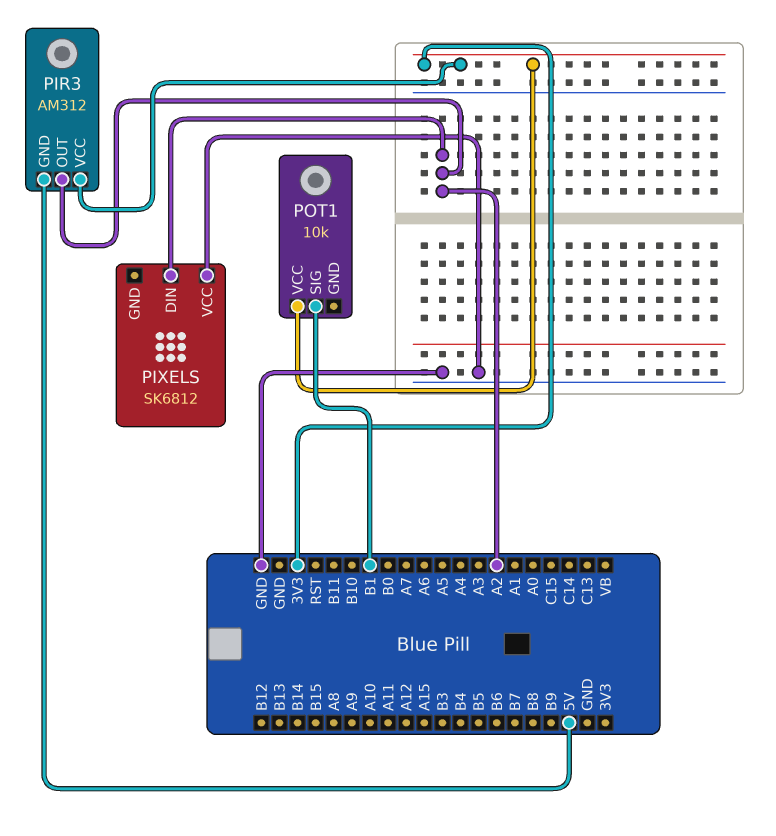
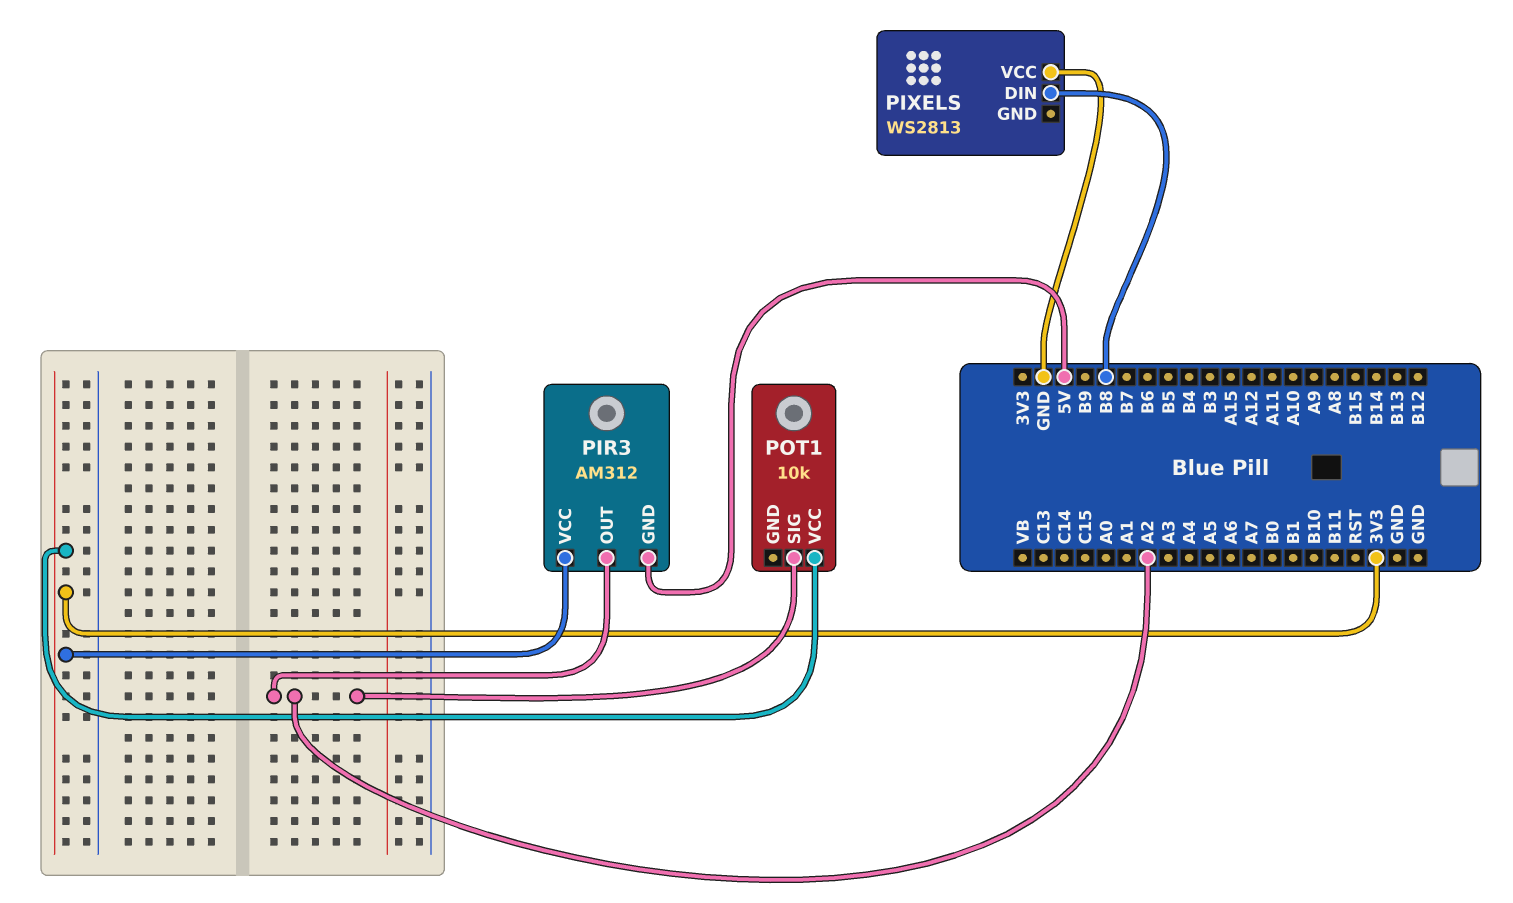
PIXELS: SK6812 -> WS2813
PIXELS pin DIN: A2 -> B8
POT1 pin SIG: B1 -> A2

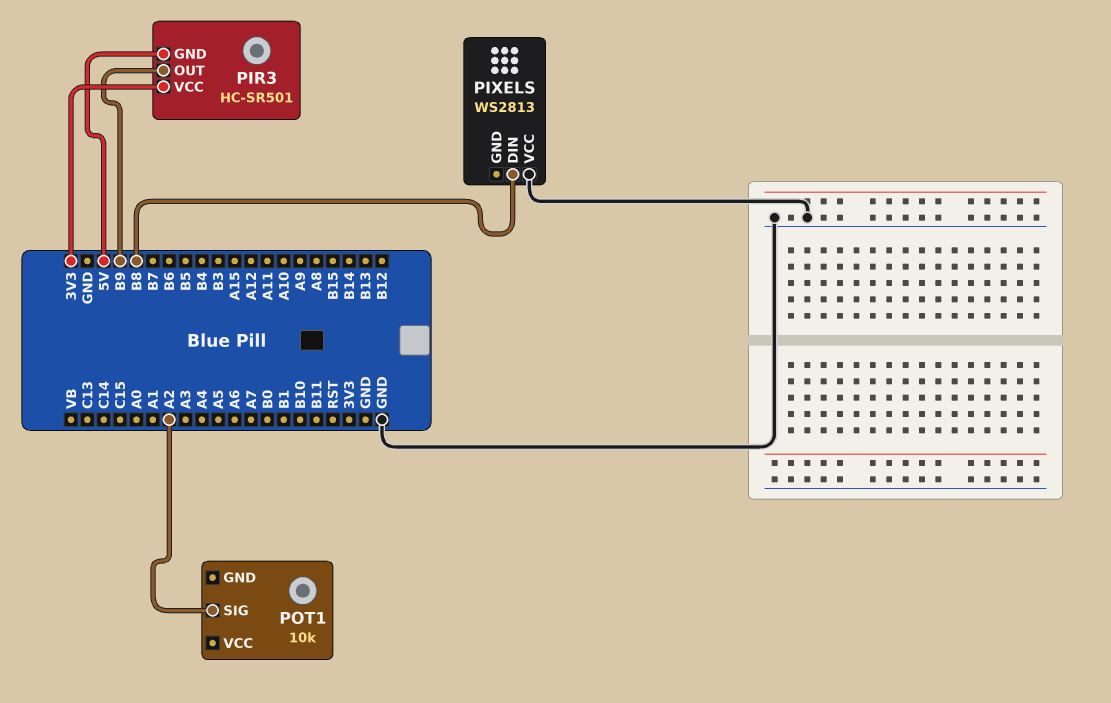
PIR3: AM312 -> HC-SR501
PIR3 pin OUT: A2 -> B9
POT1 pin VCC: 3V3 -> none

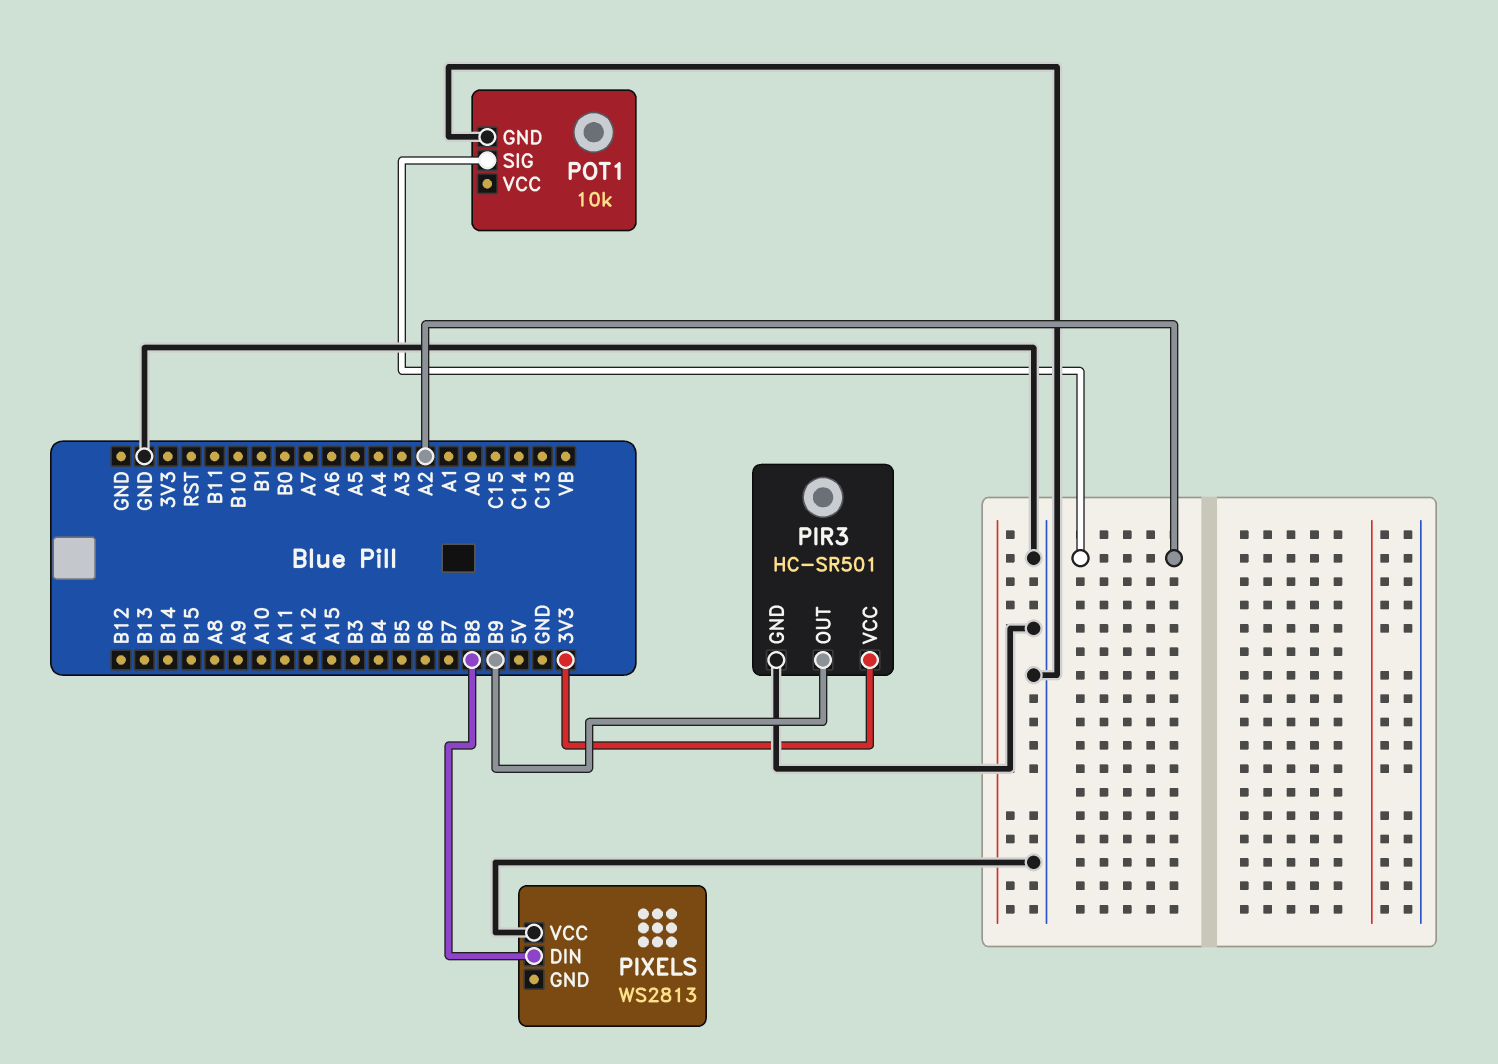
PIR3 pin GND: 5V -> GND
POT1 pin GND: none -> GND

